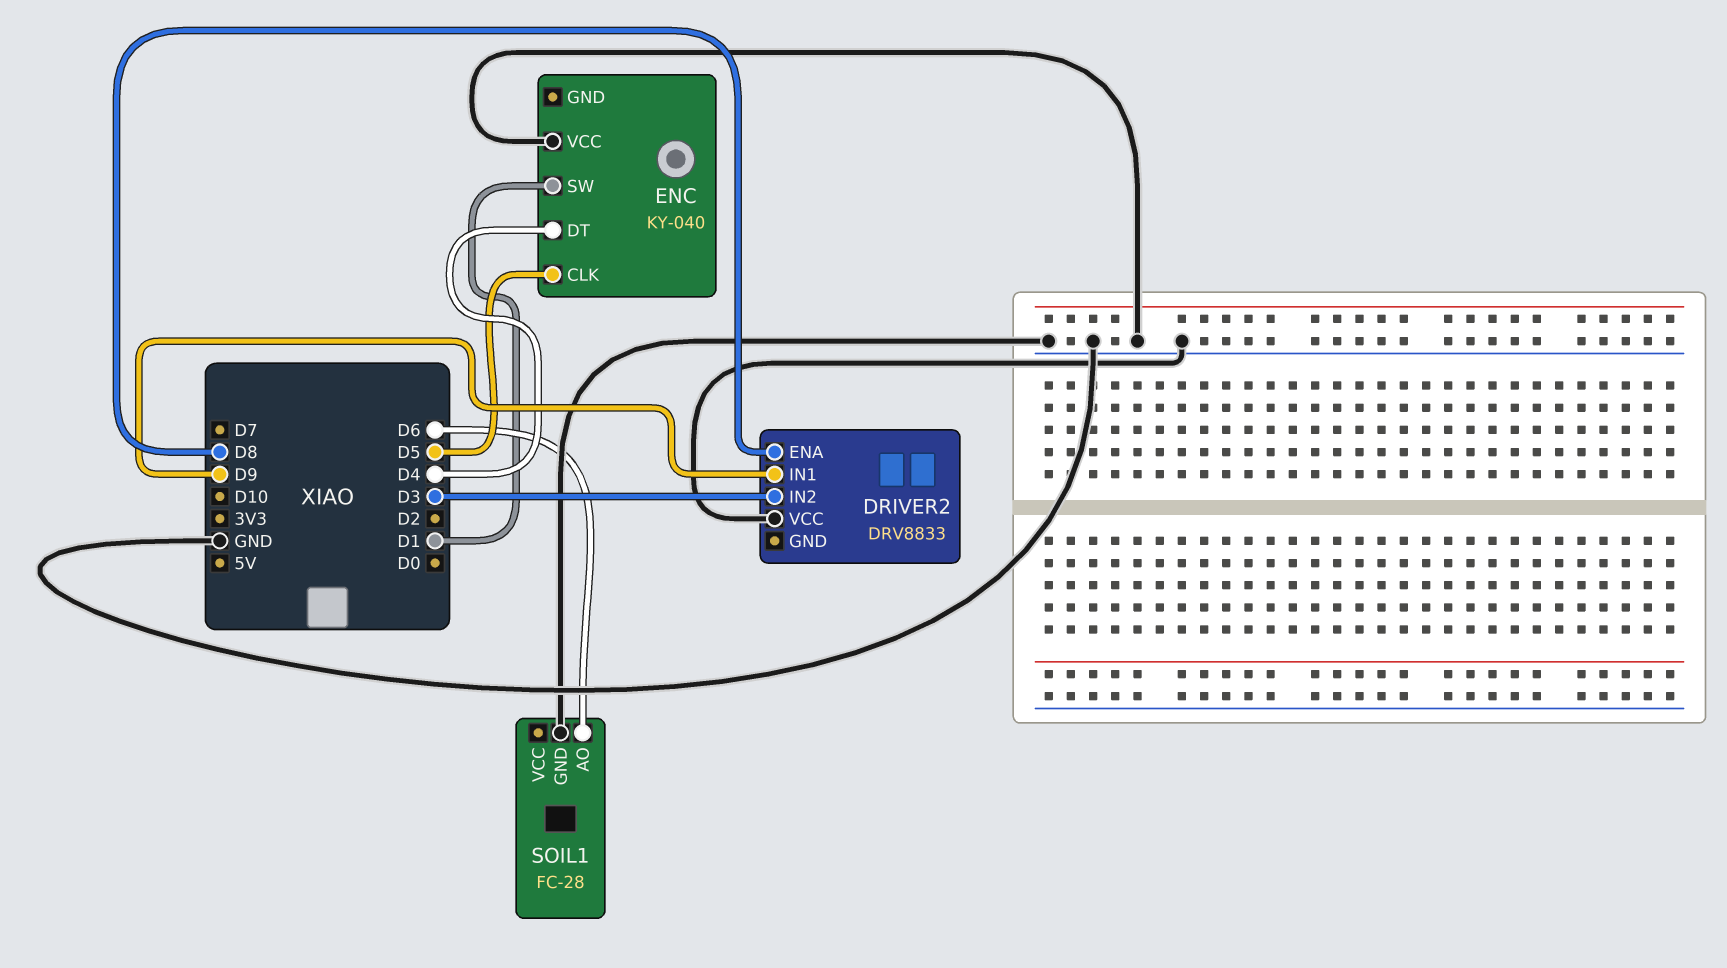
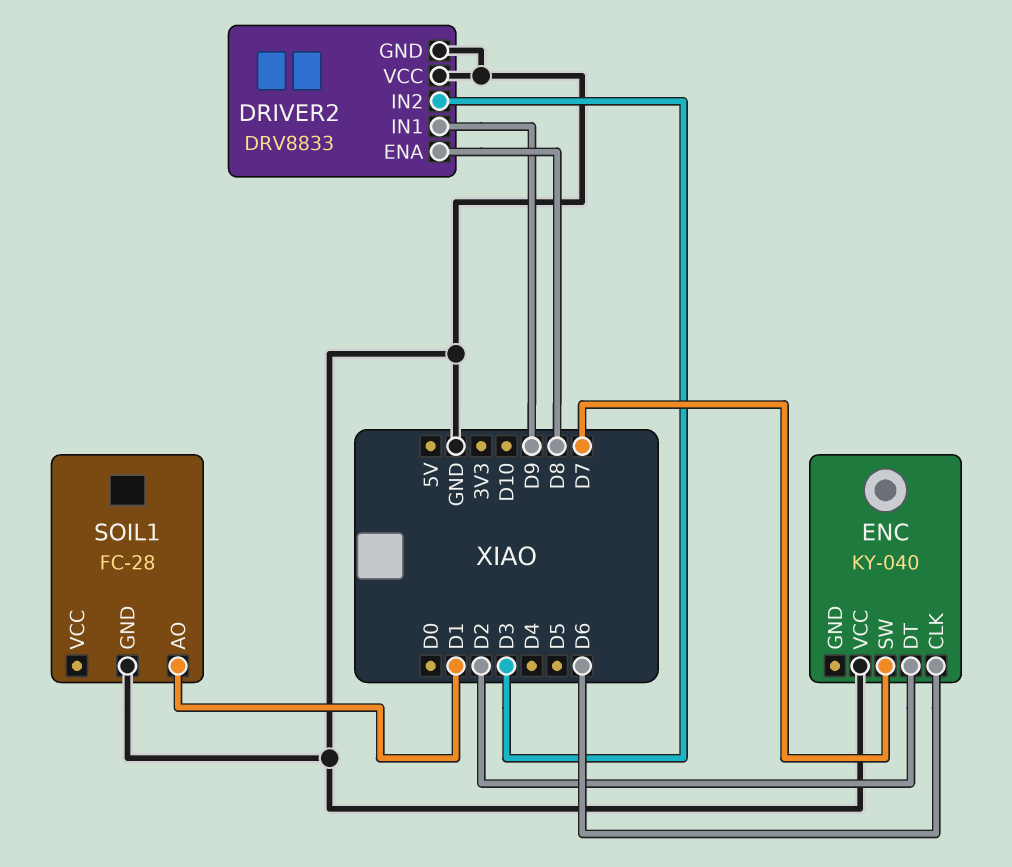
DRIVER2 pin GND: none -> GND
ENC pin CLK: D5 -> D6
ENC pin DT: D4 -> D2
ENC pin SW: D1 -> D7
SOIL1 pin AO: D6 -> D1

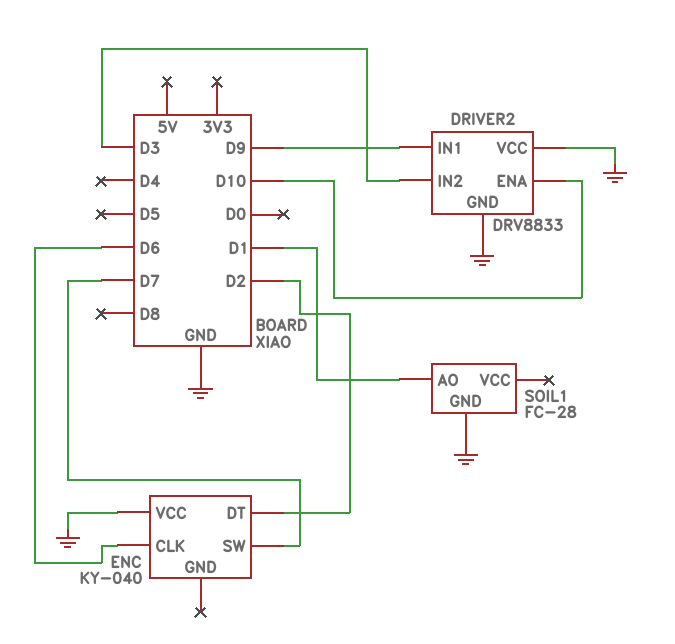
DRIVER2 pin ENA: D8 -> D10

